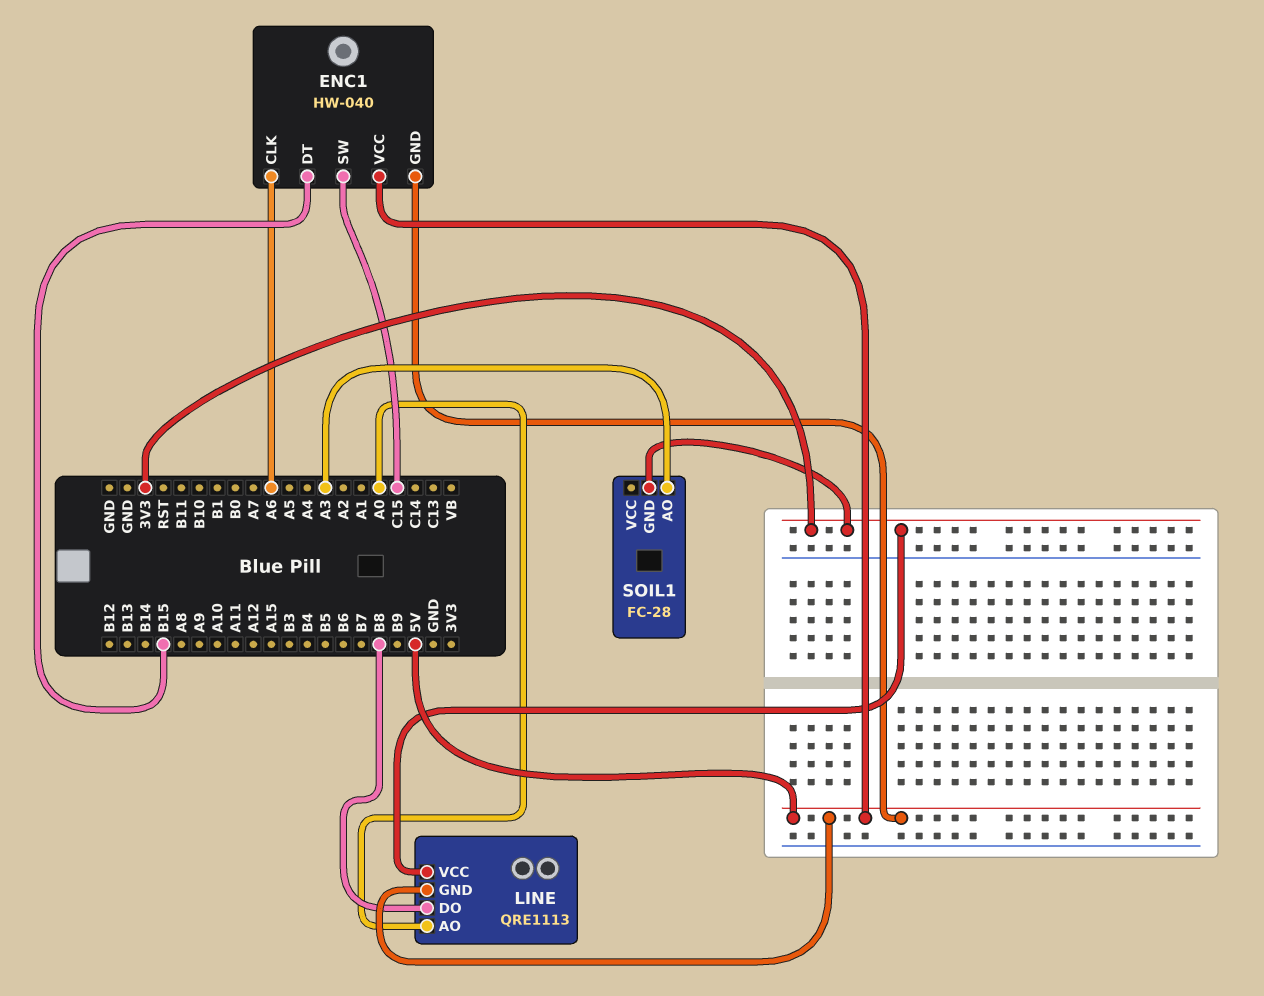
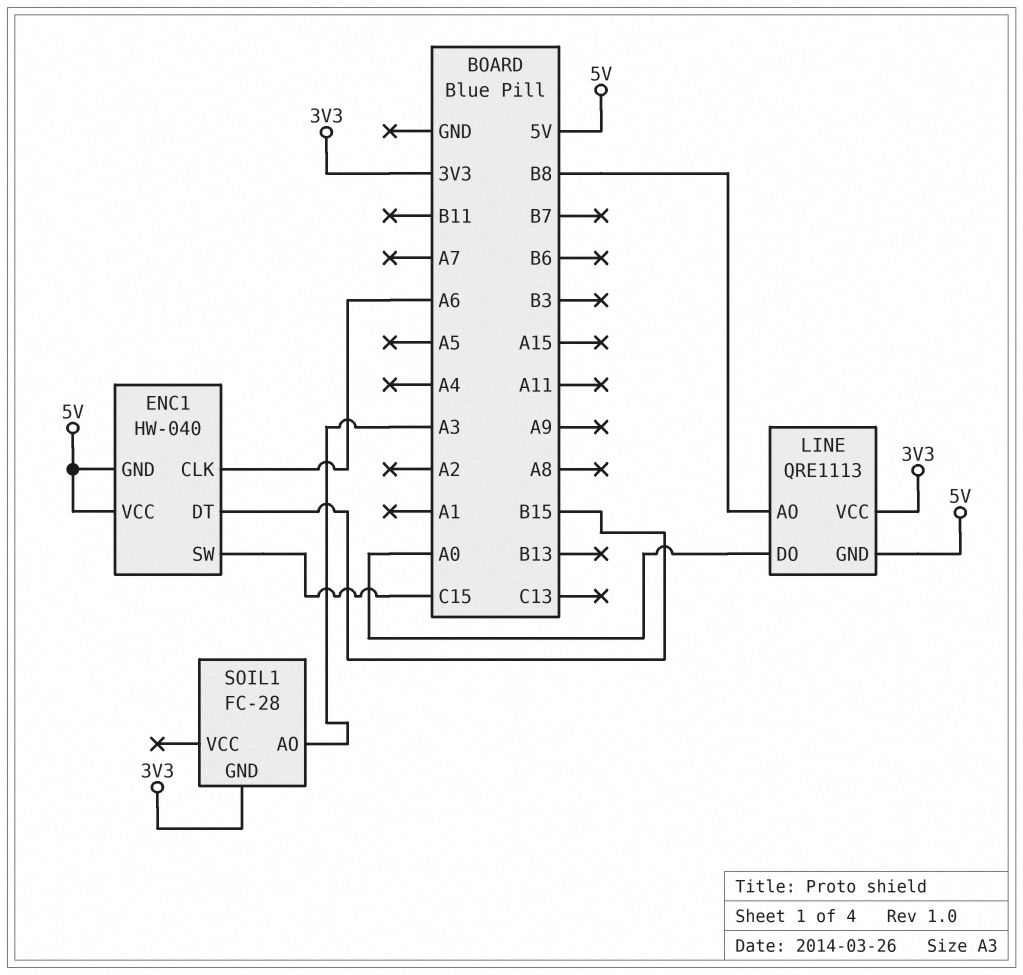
LINE pin AO: A0 -> B8
LINE pin DO: B8 -> A0

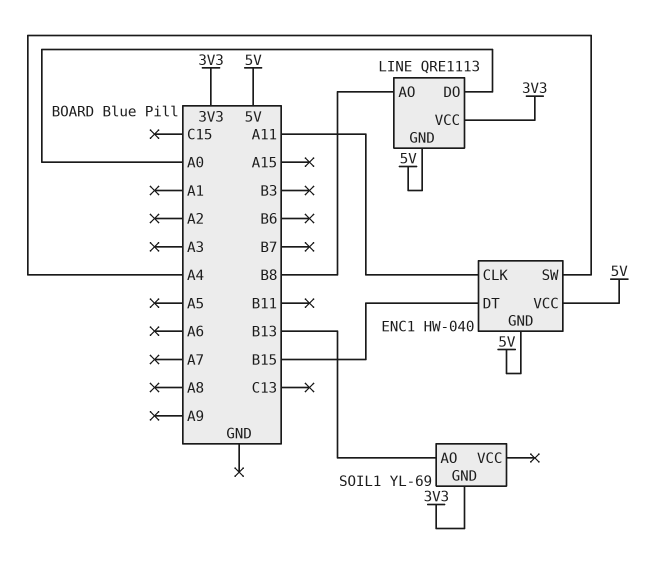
ENC1 pin CLK: A6 -> A11
ENC1 pin SW: C15 -> A4
SOIL1: FC-28 -> YL-69
SOIL1 pin AO: A3 -> B13

